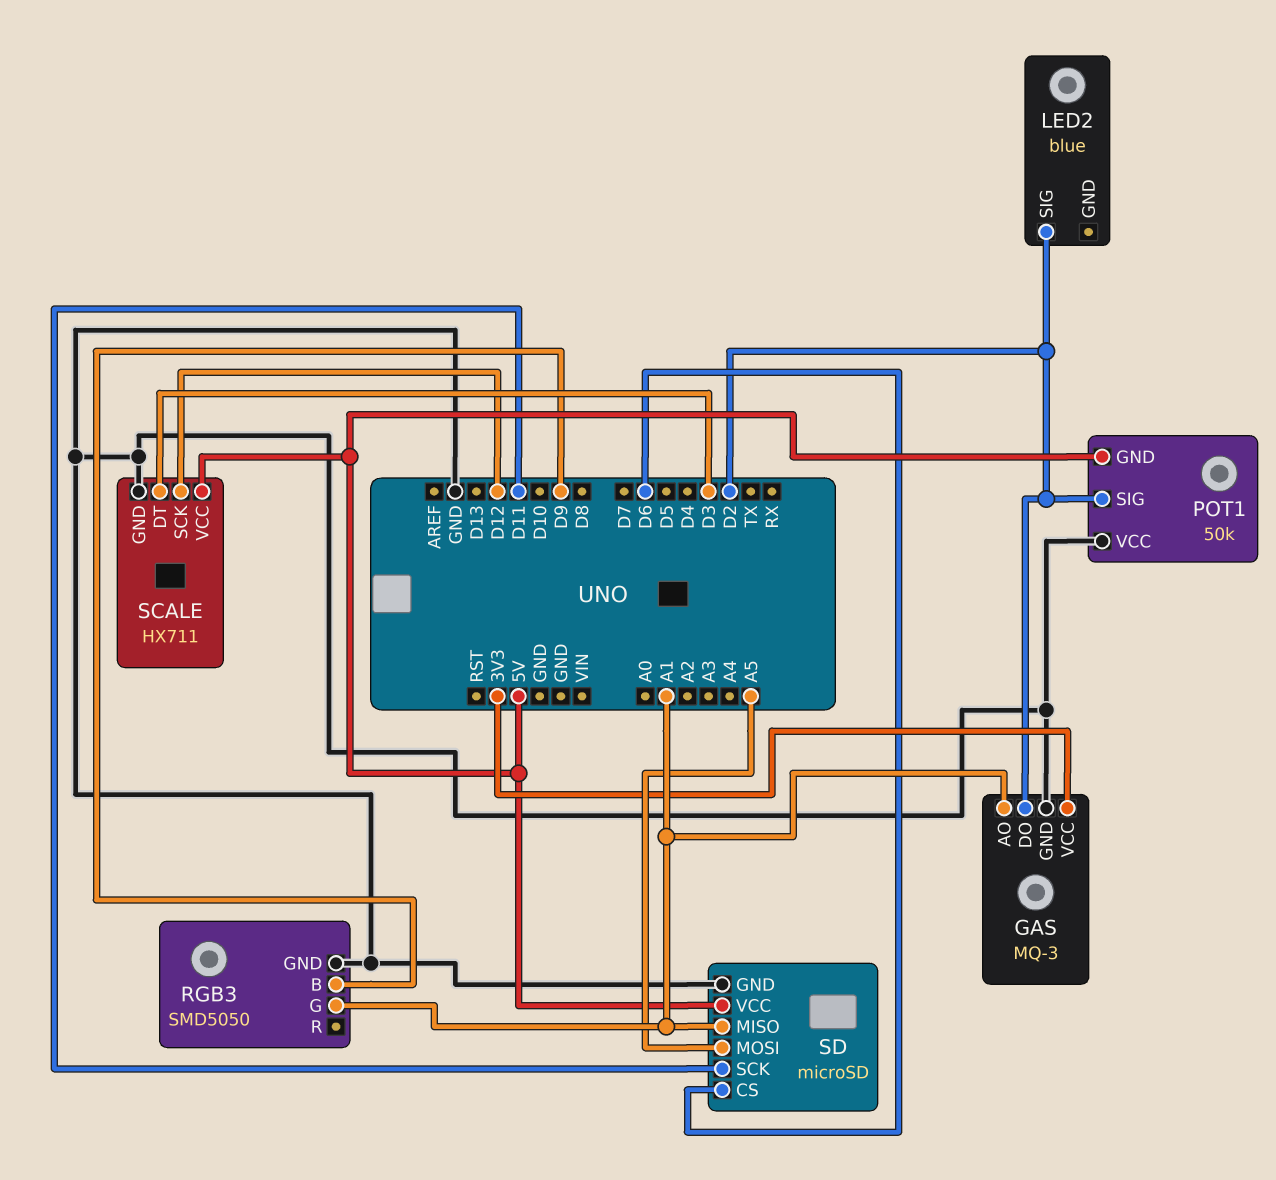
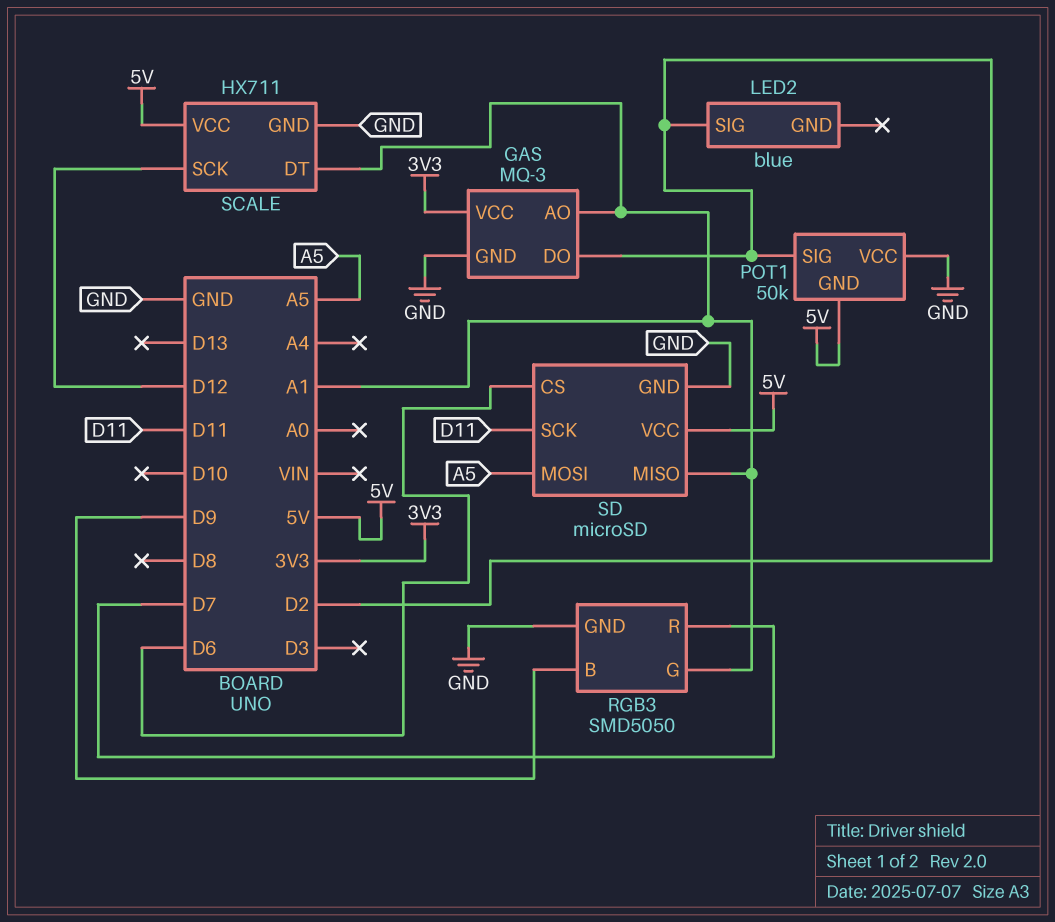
RGB3 pin R: none -> D7
SCALE pin DT: D3 -> A1

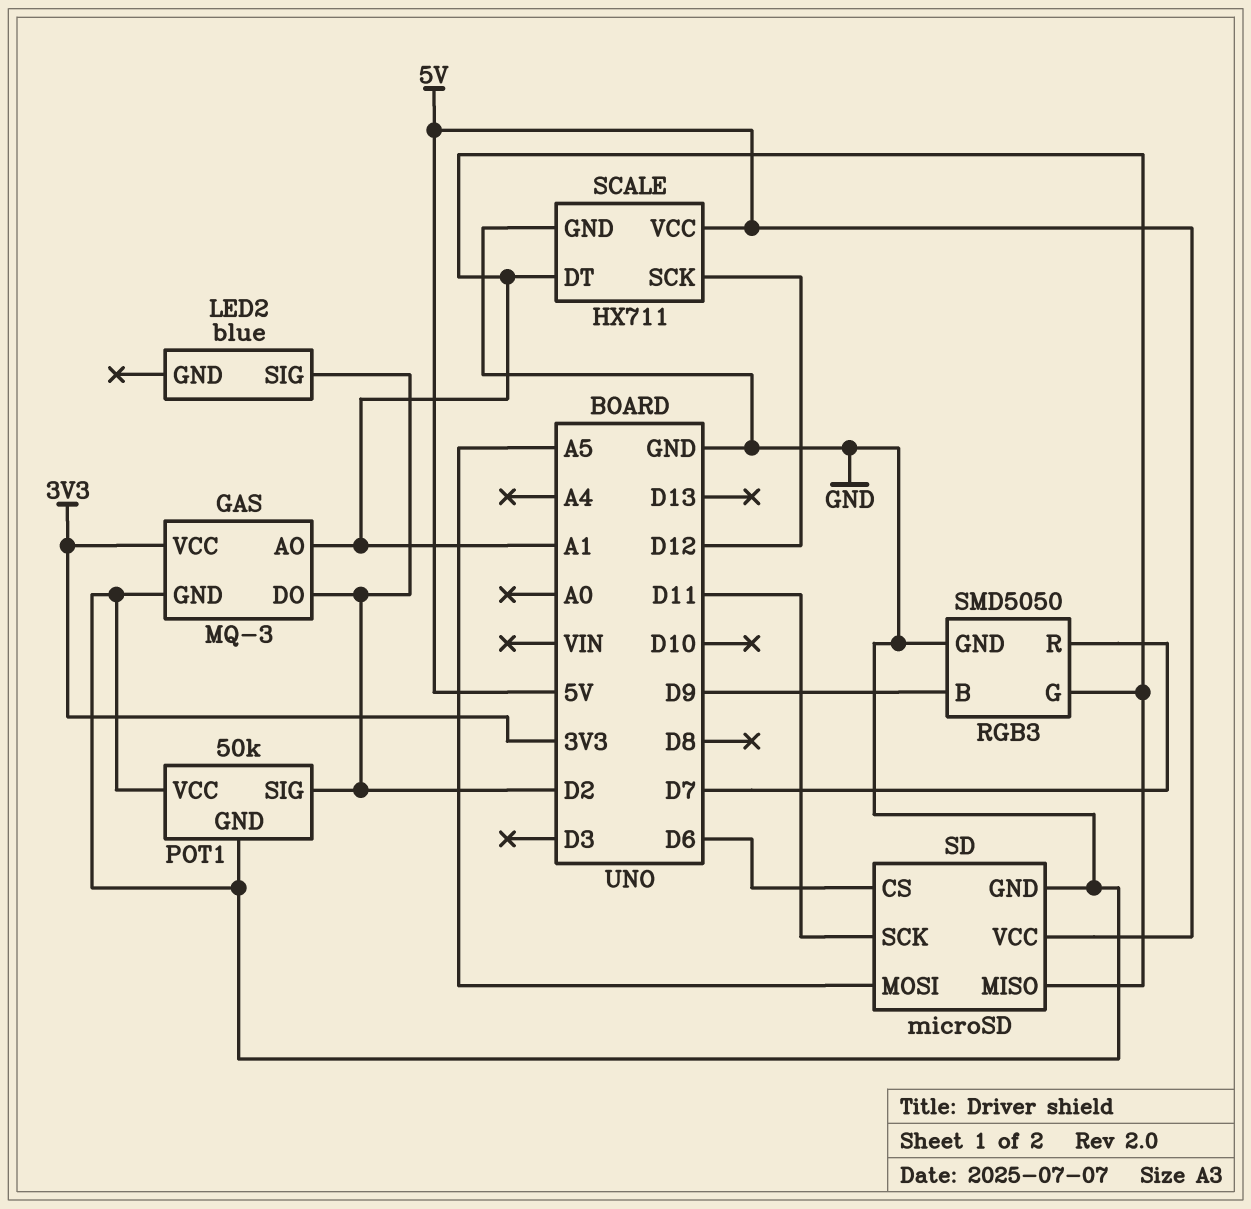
POT1 pin GND: 5V -> GND

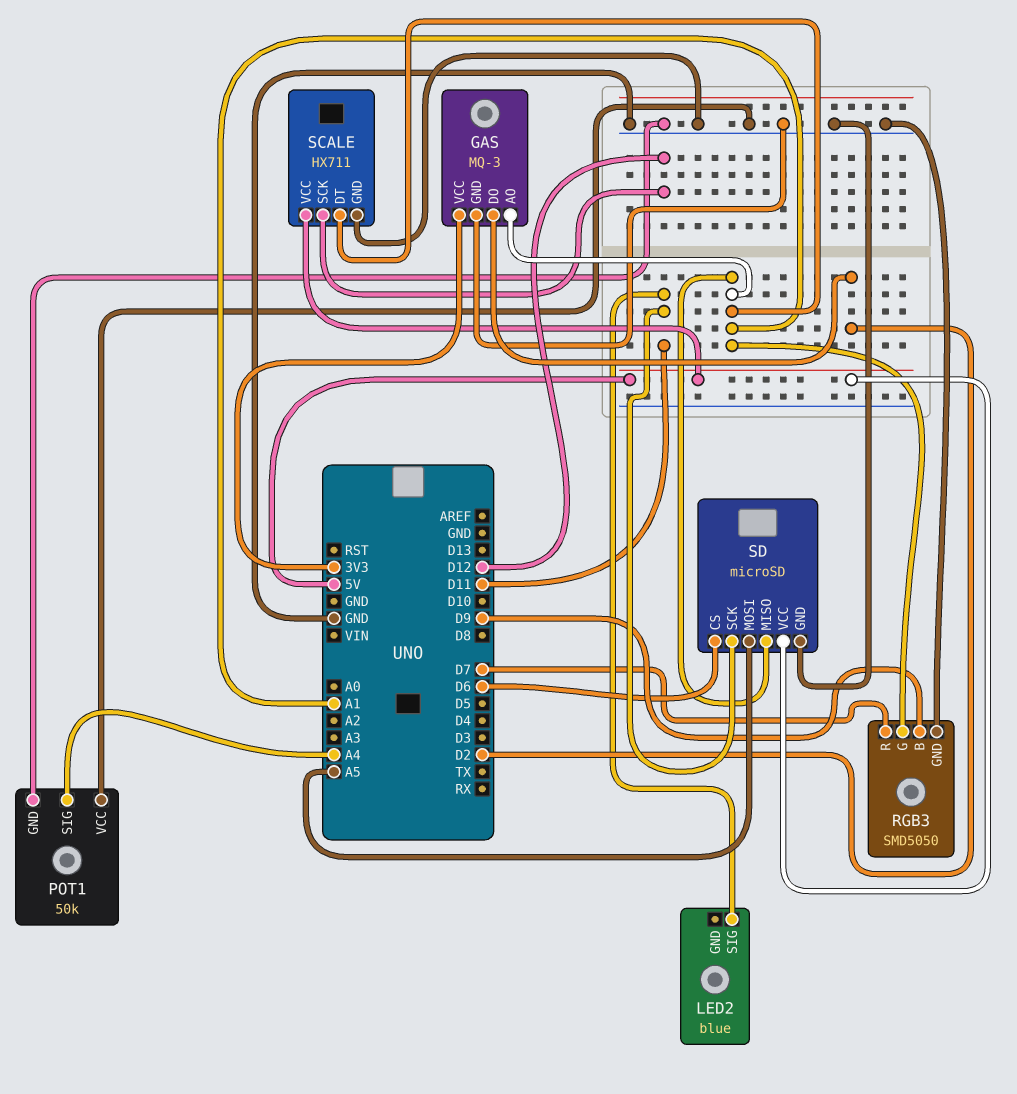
LED2 pin SIG: D2 -> D11
POT1 pin SIG: D2 -> A4

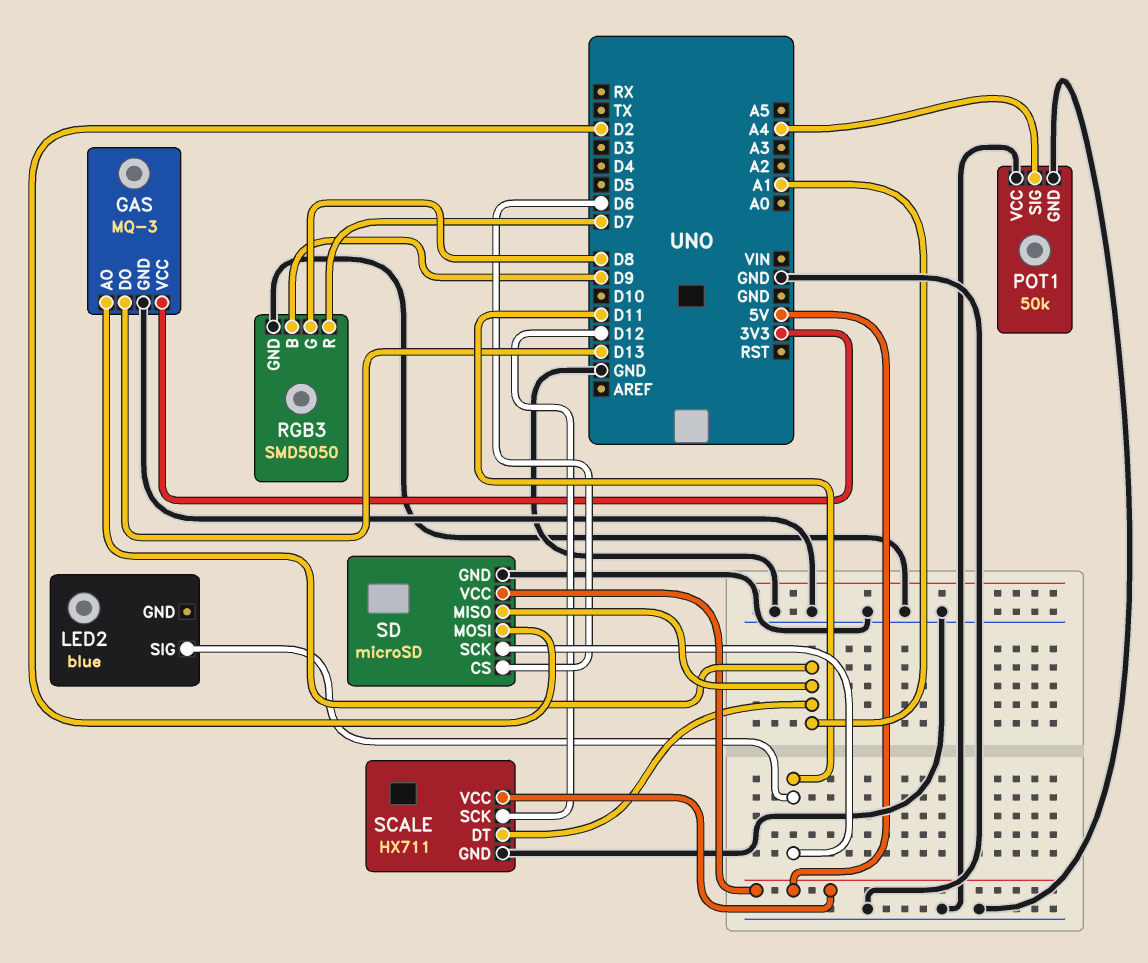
GAS pin DO: D2 -> D13
RGB3 pin G: A1 -> D8
SD pin MOSI: A5 -> D2

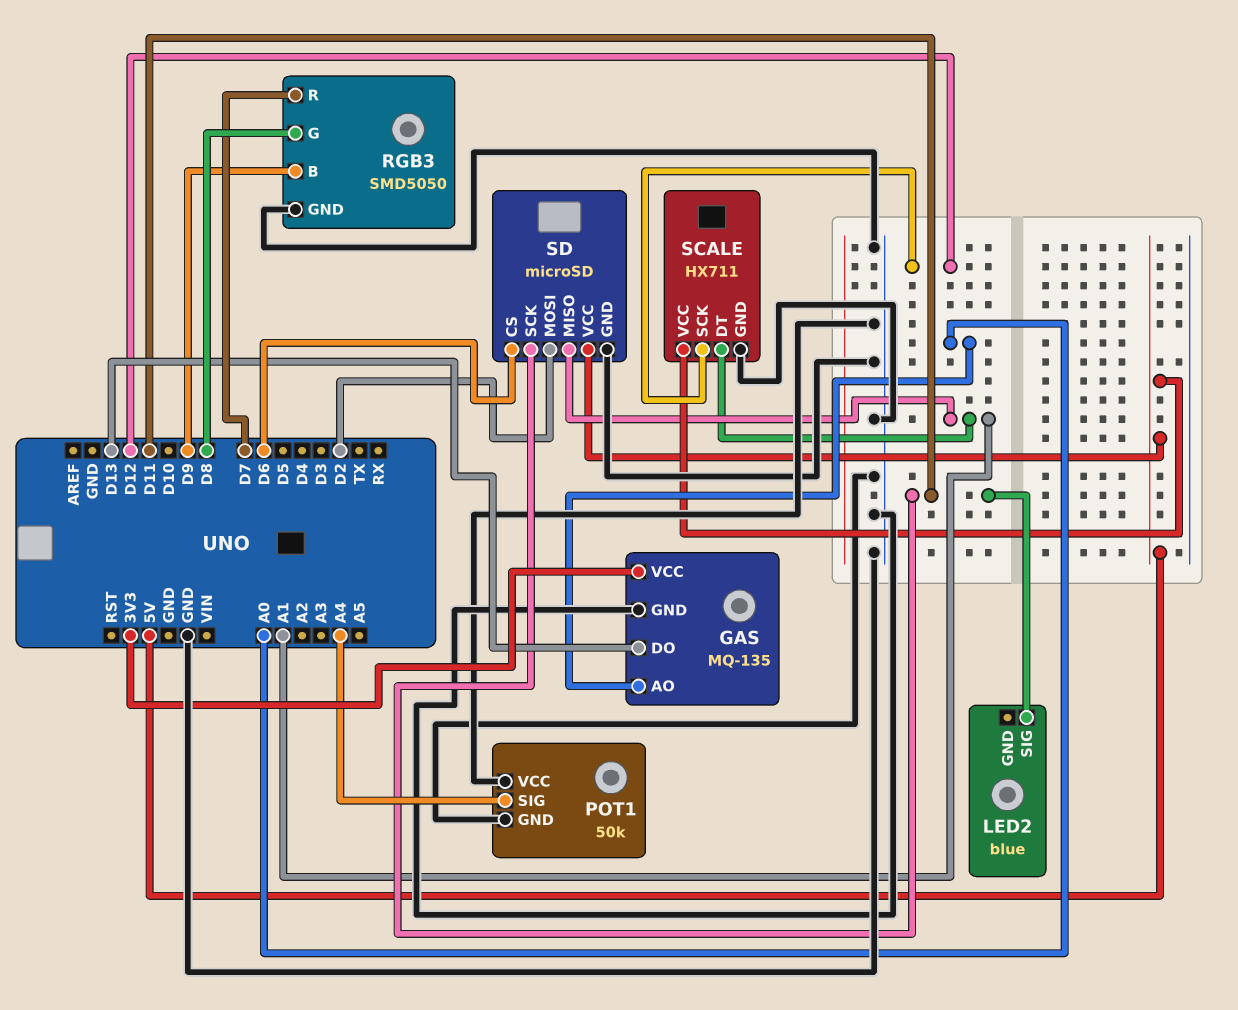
GAS: MQ-3 -> MQ-135
GAS pin AO: A1 -> A0

